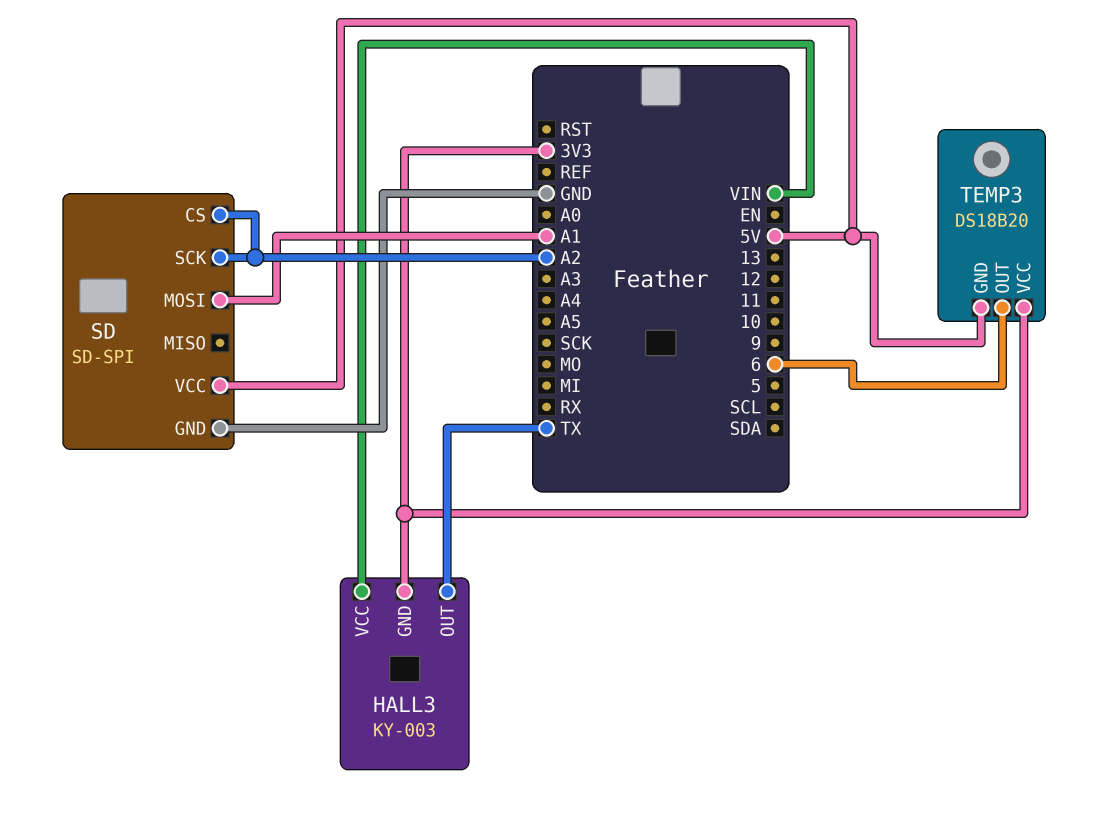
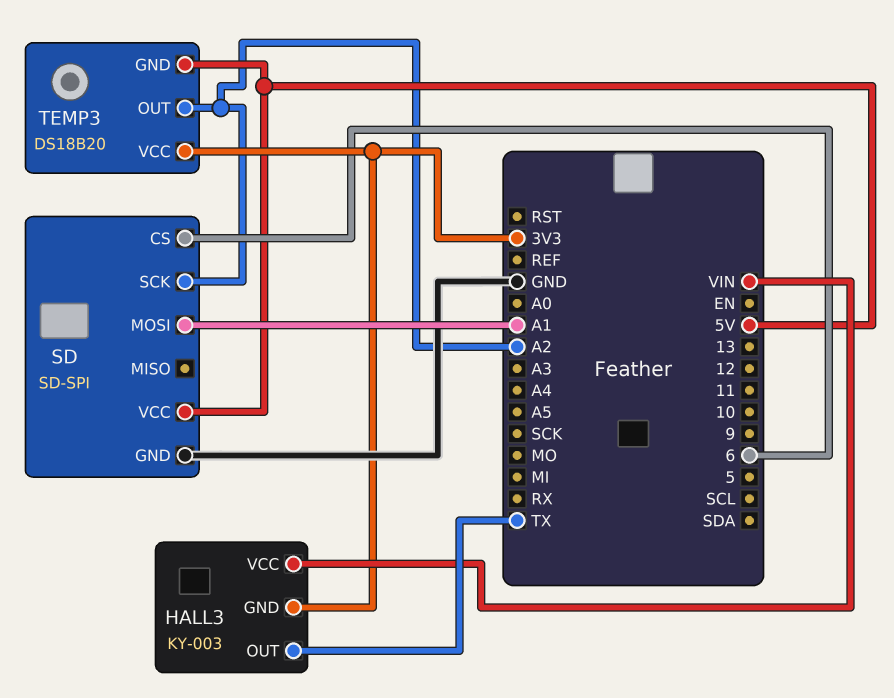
SD pin CS: A2 -> 6
TEMP3 pin OUT: 6 -> A2

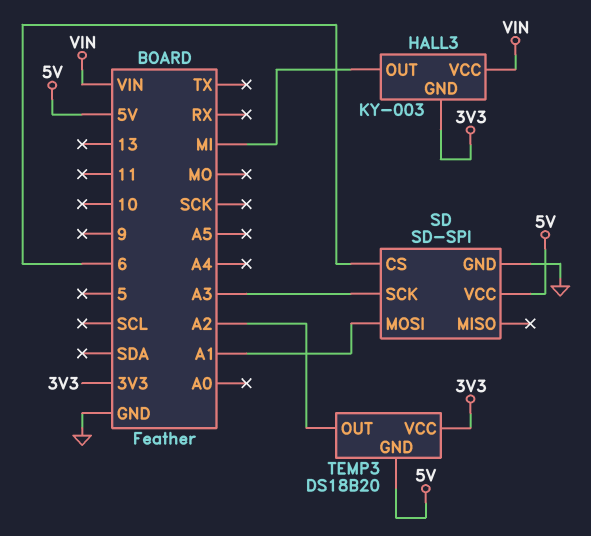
HALL3 pin OUT: TX -> MI
SD pin SCK: A2 -> A3

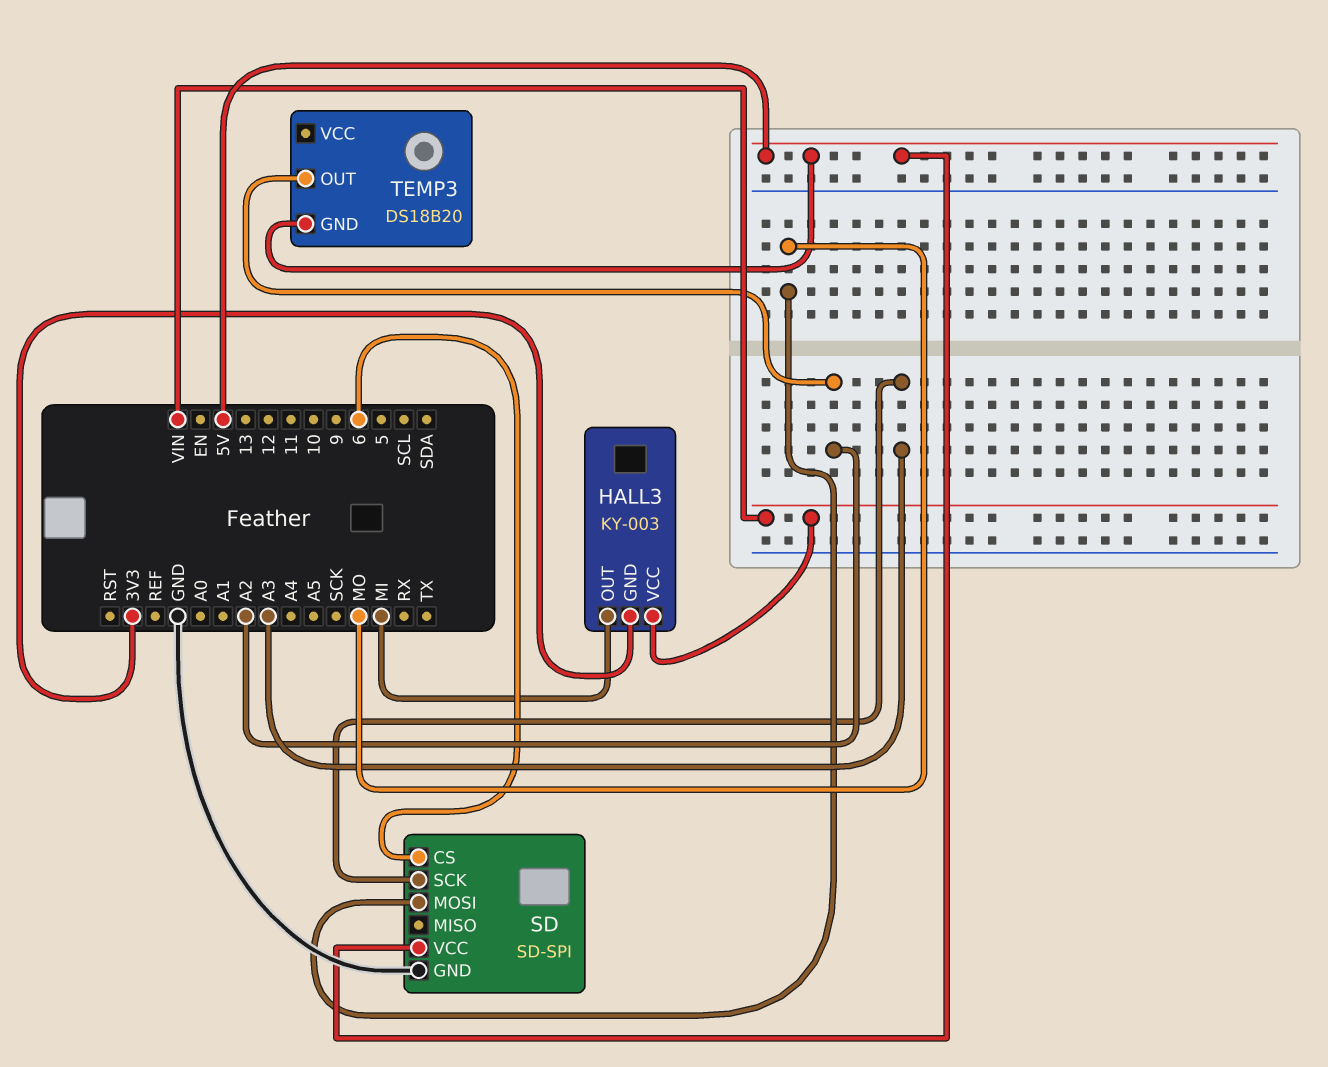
SD pin MOSI: A1 -> MO
TEMP3 pin VCC: 3V3 -> none

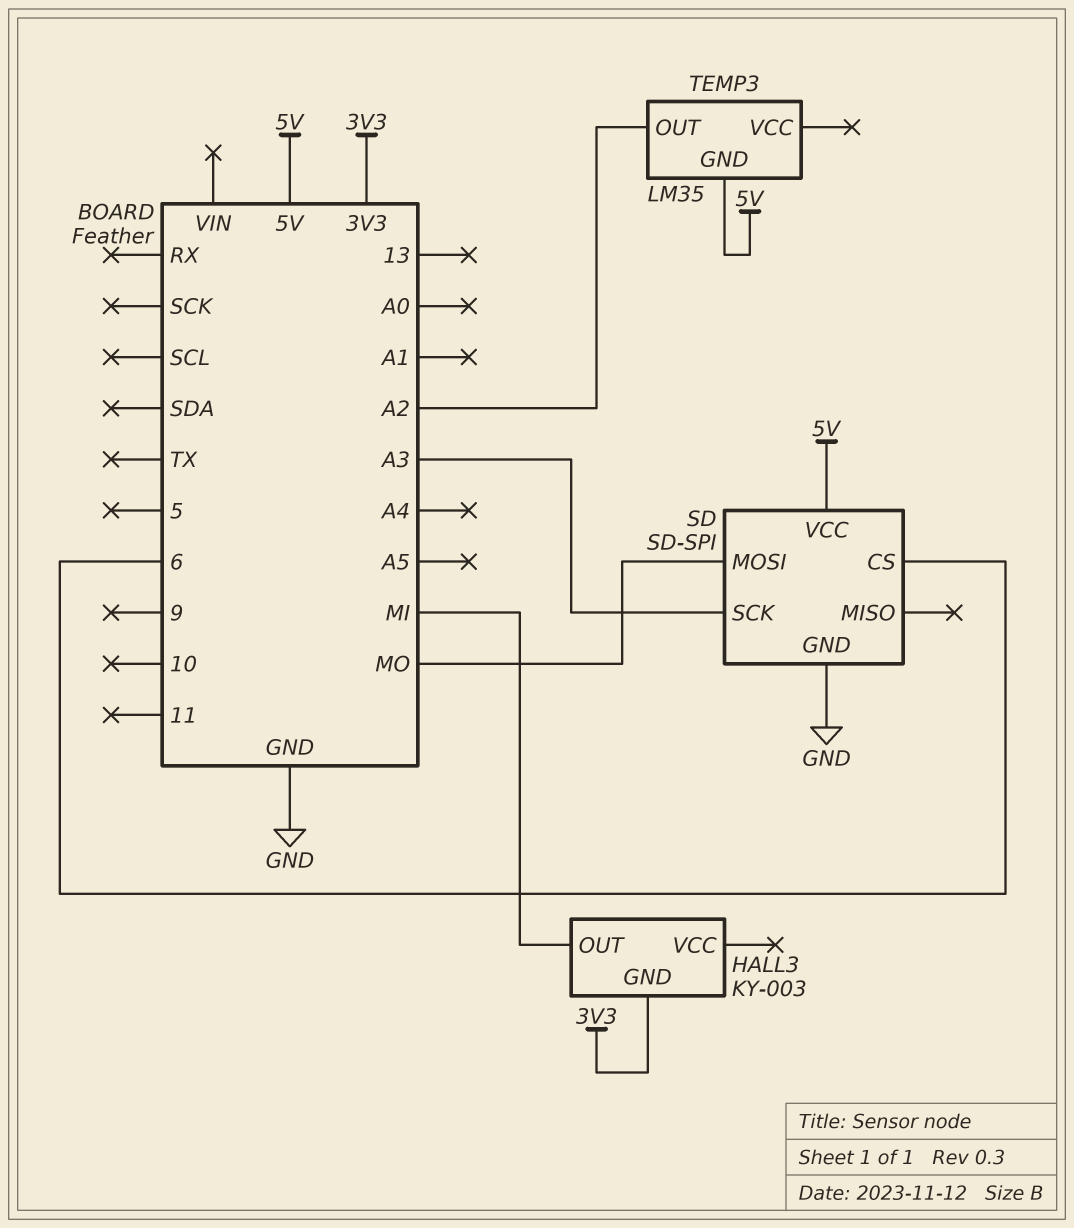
HALL3 pin VCC: VIN -> none
TEMP3: DS18B20 -> LM35

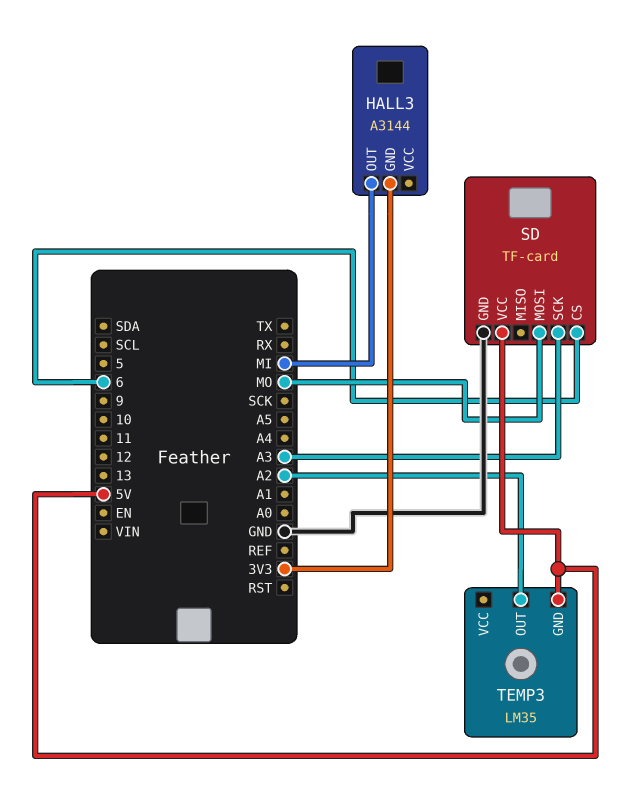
HALL3: KY-003 -> A3144
SD: SD-SPI -> TF-card

